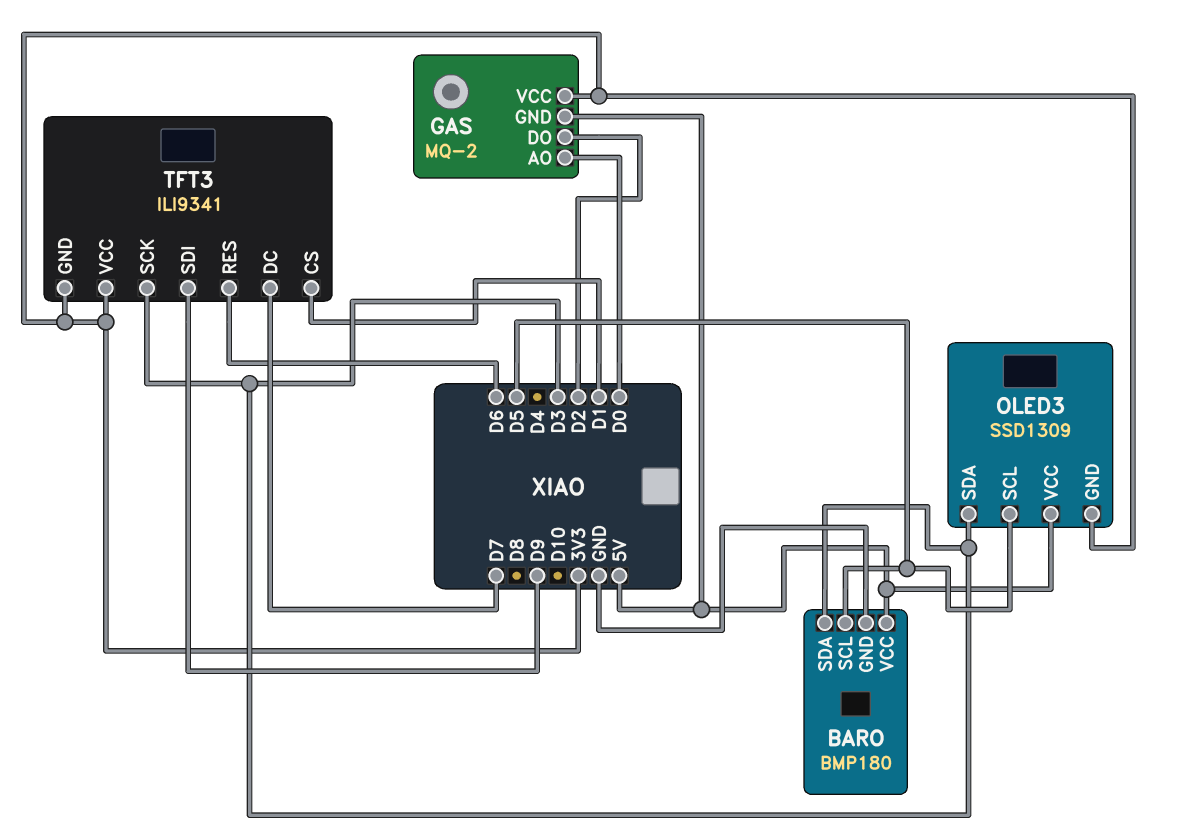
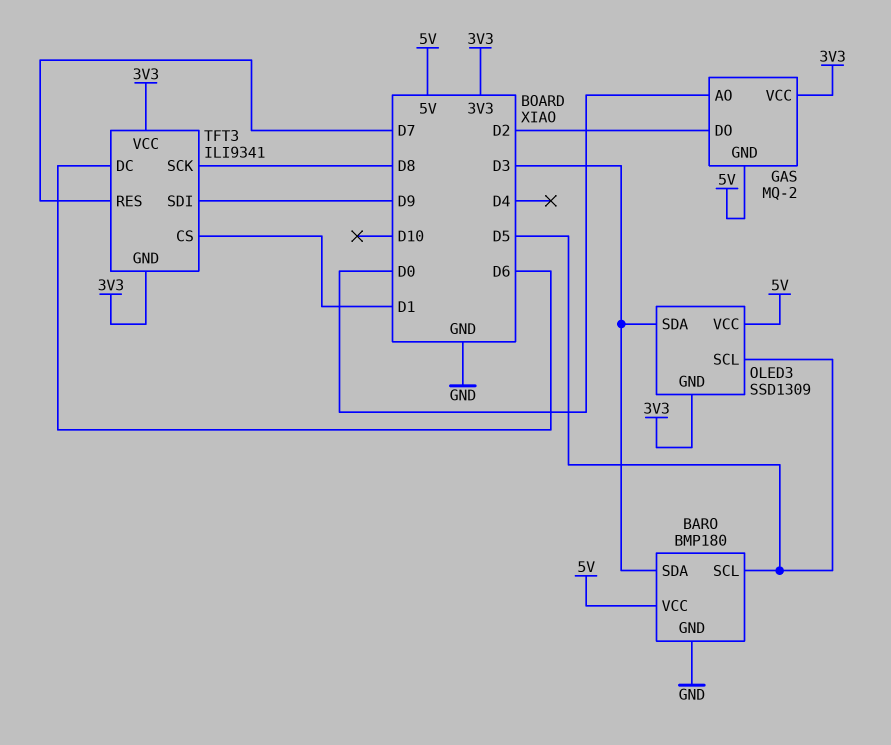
TFT3 pin DC: D7 -> D6
TFT3 pin RES: D6 -> D7
TFT3 pin SCK: D3 -> D8

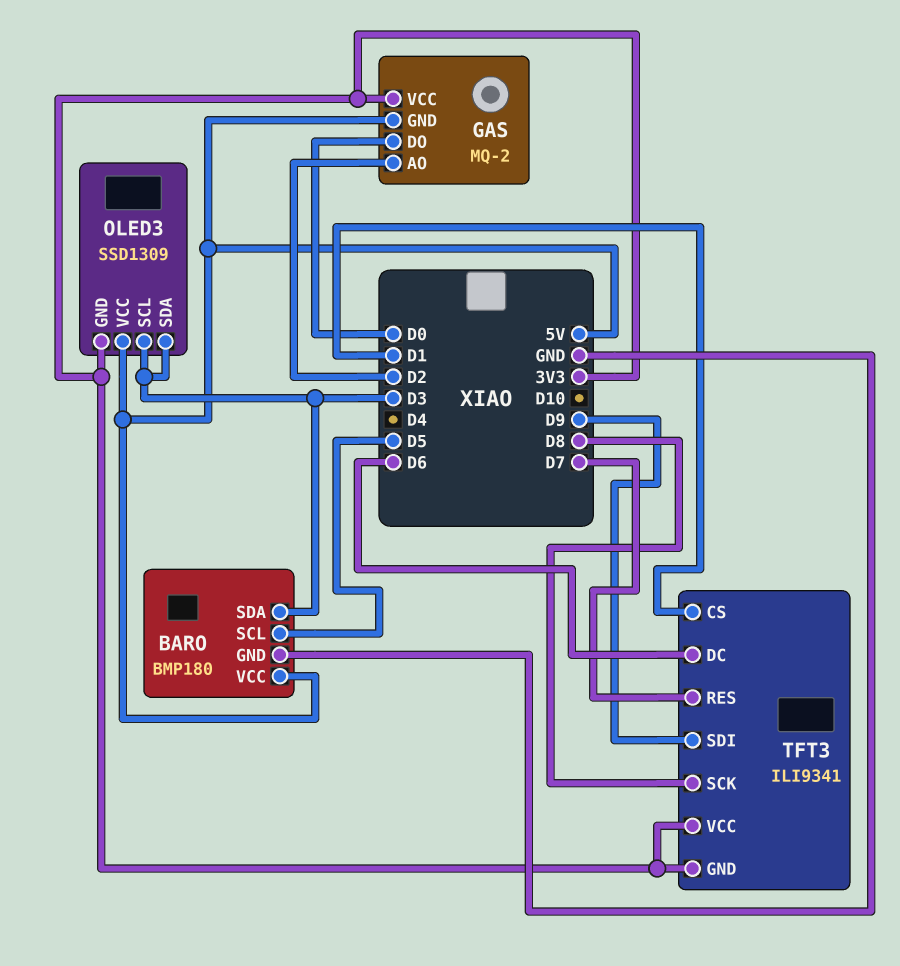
GAS pin AO: D0 -> D2
GAS pin DO: D2 -> D0
OLED3 pin SCL: D5 -> D3

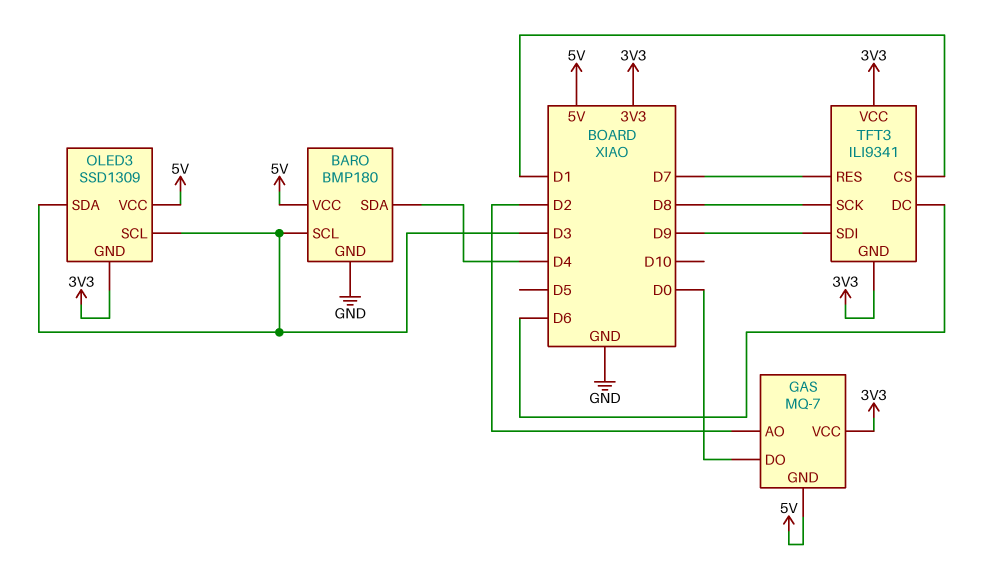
BARO pin SCL: D5 -> D3
BARO pin SDA: D3 -> D4
GAS: MQ-2 -> MQ-7

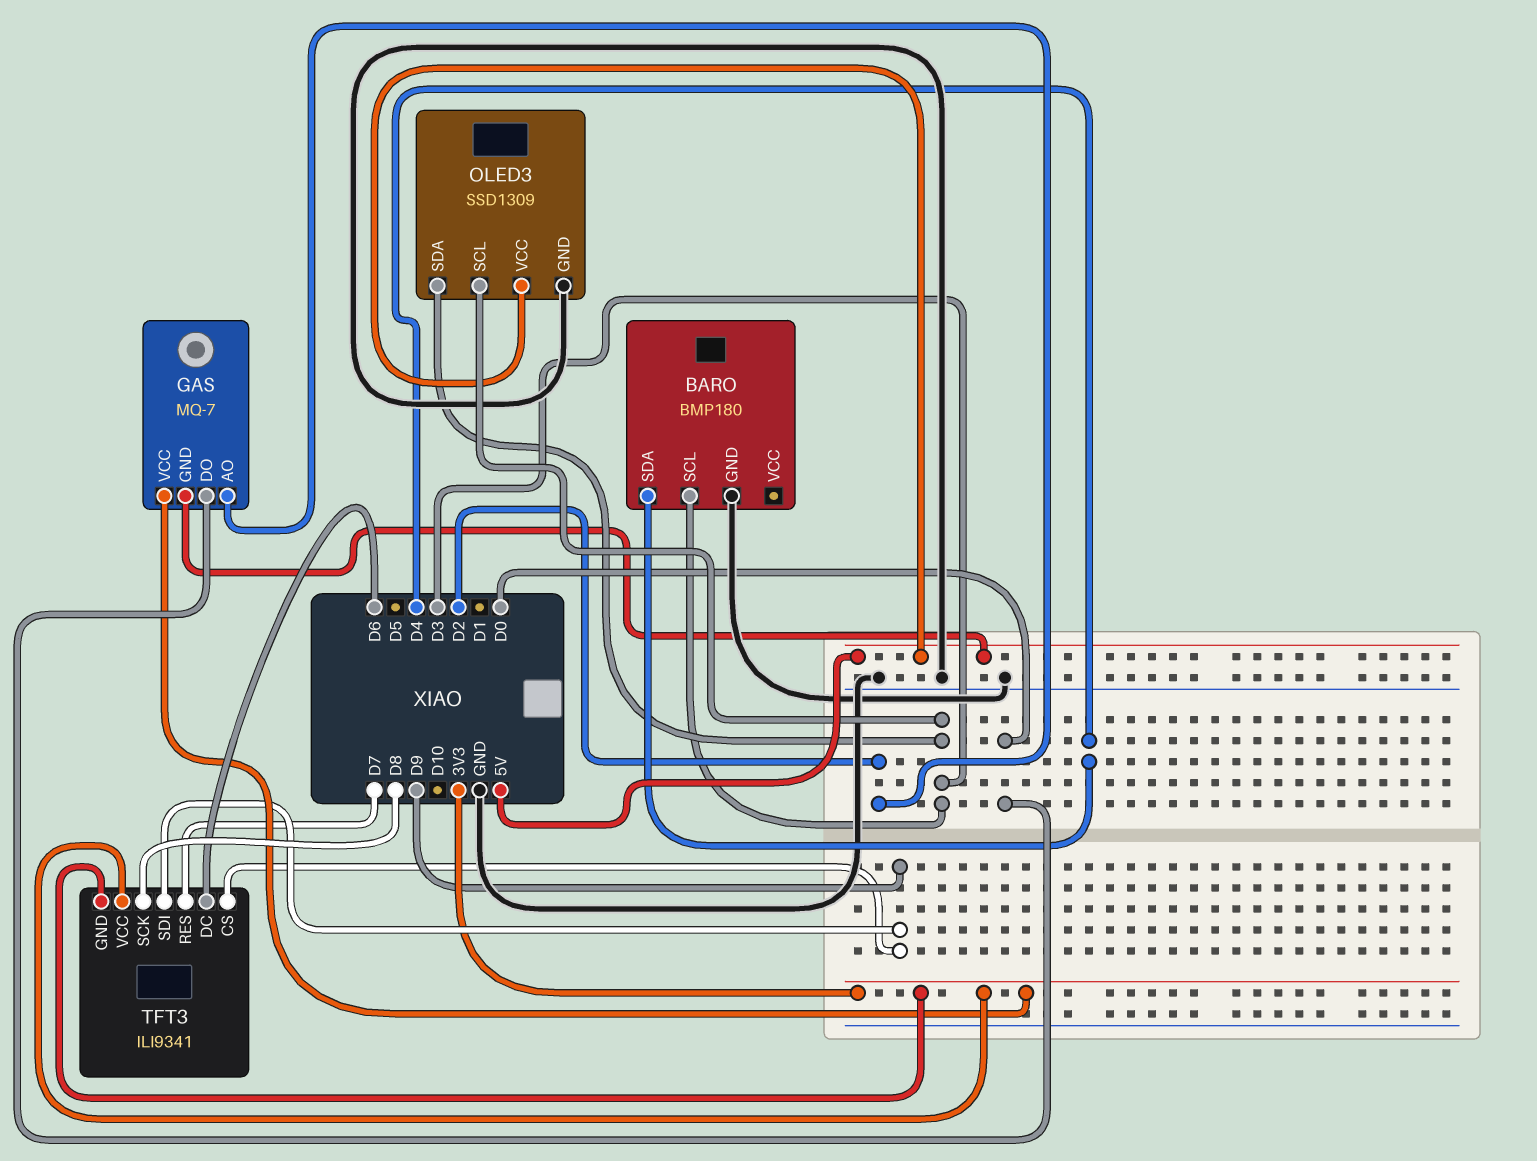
BARO pin VCC: 5V -> none
OLED3 pin GND: 3V3 -> GND
TFT3 pin CS: D1 -> D9

